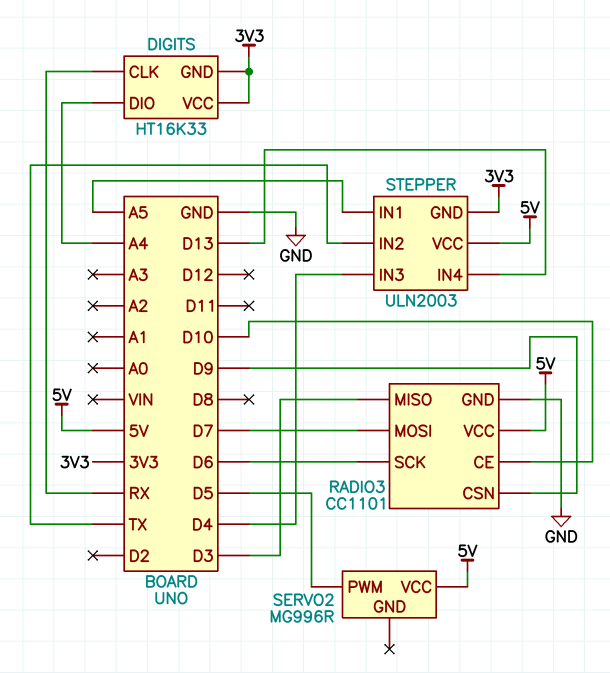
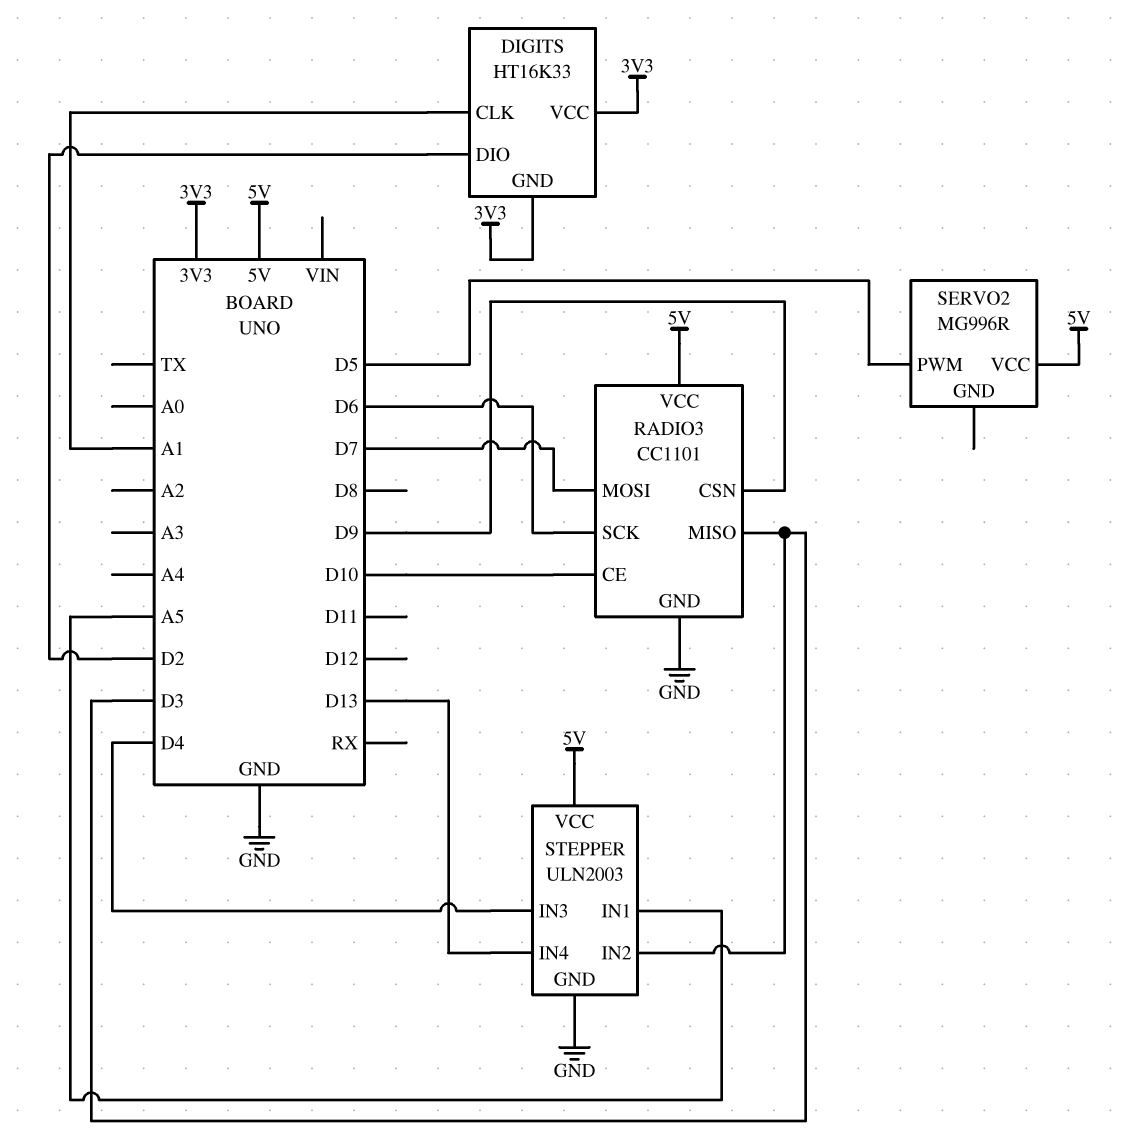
DIGITS pin CLK: RX -> A1
DIGITS pin DIO: A4 -> D2
STEPPER pin GND: 3V3 -> GND
STEPPER pin IN2: TX -> D3

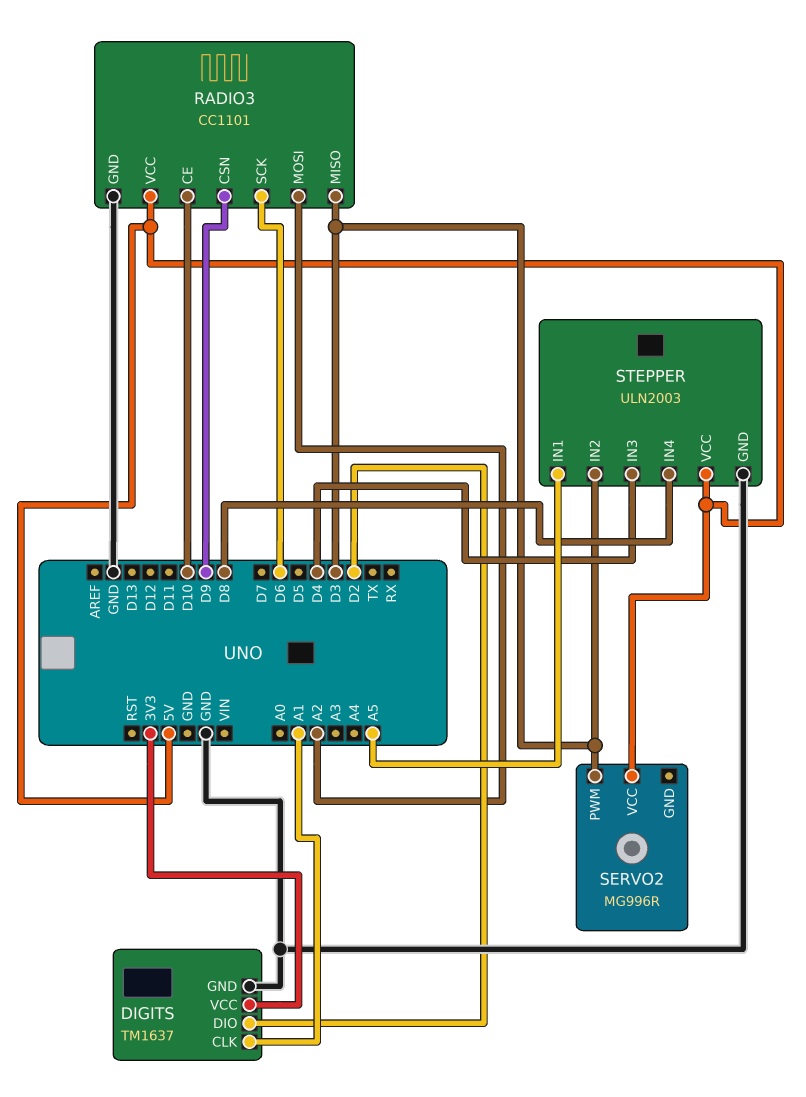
DIGITS: HT16K33 -> TM1637
DIGITS pin GND: 3V3 -> GND
RADIO3 pin MOSI: D7 -> A2
SERVO2 pin PWM: D5 -> D3
STEPPER pin IN4: D13 -> D8

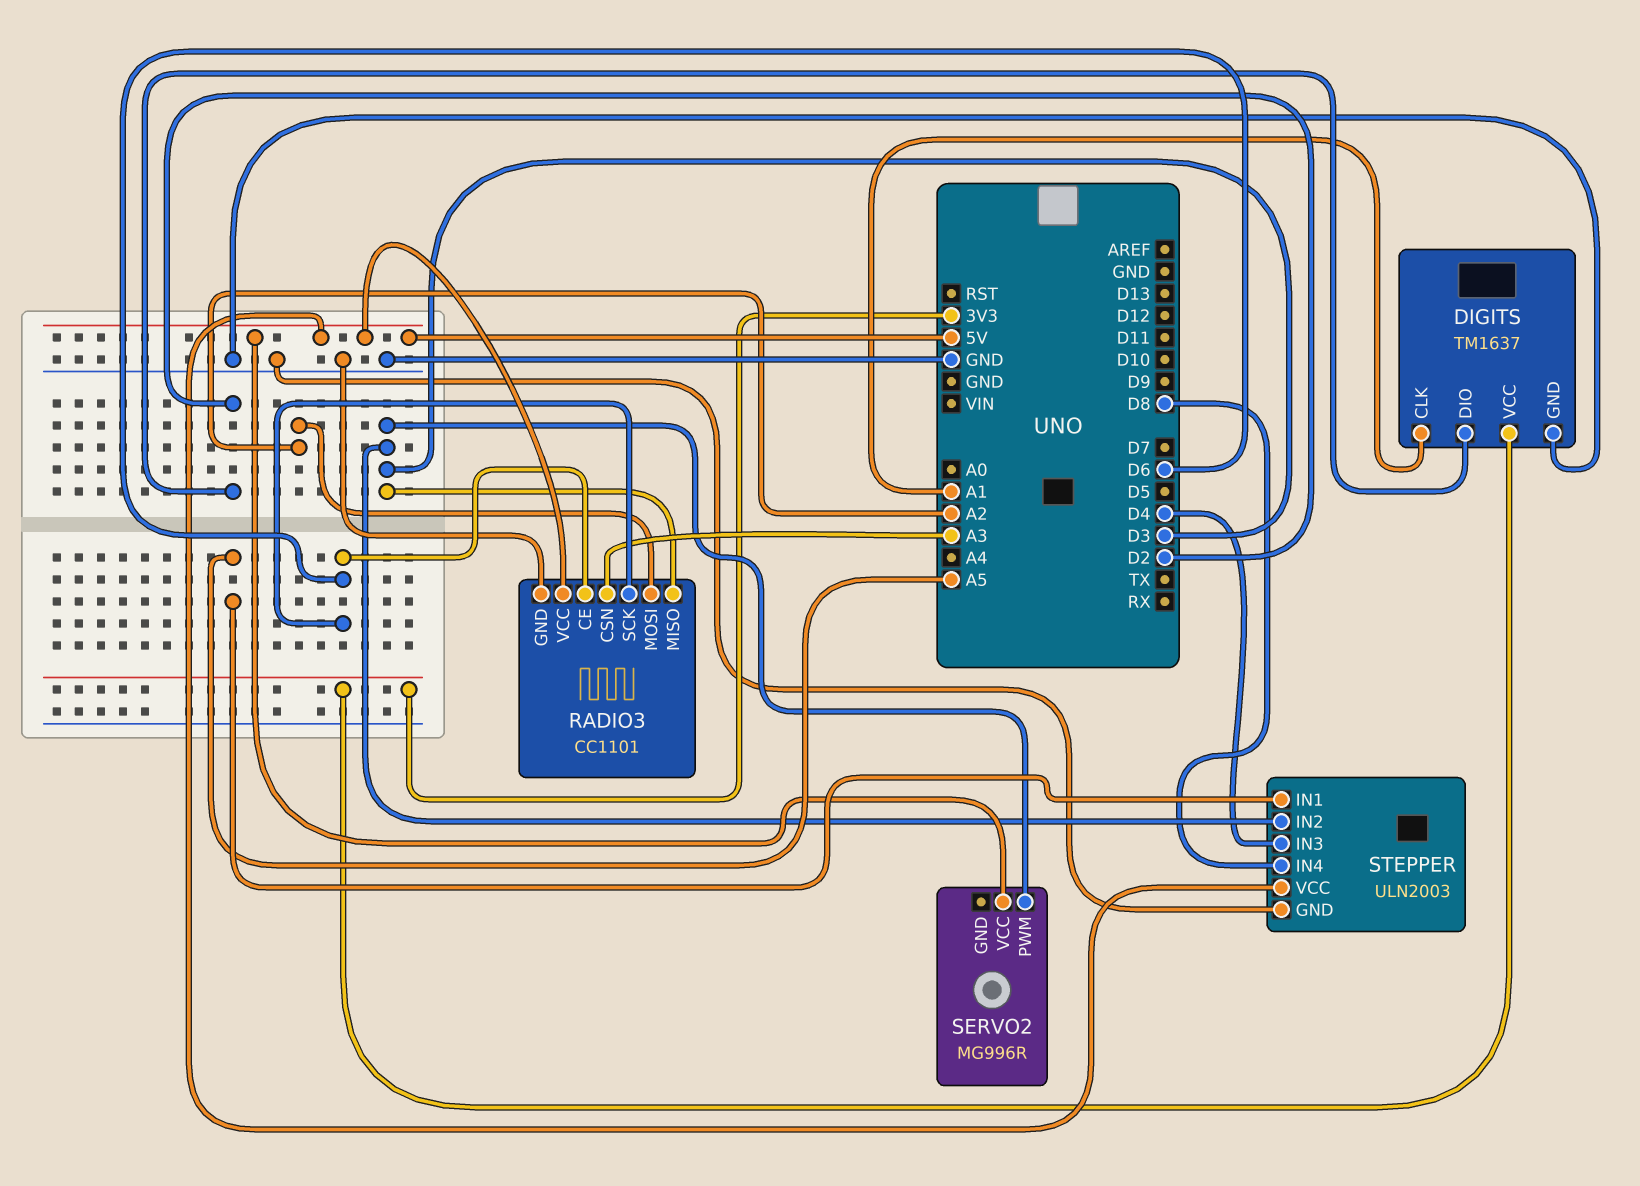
RADIO3 pin CE: D10 -> D6
RADIO3 pin CSN: D9 -> A3

